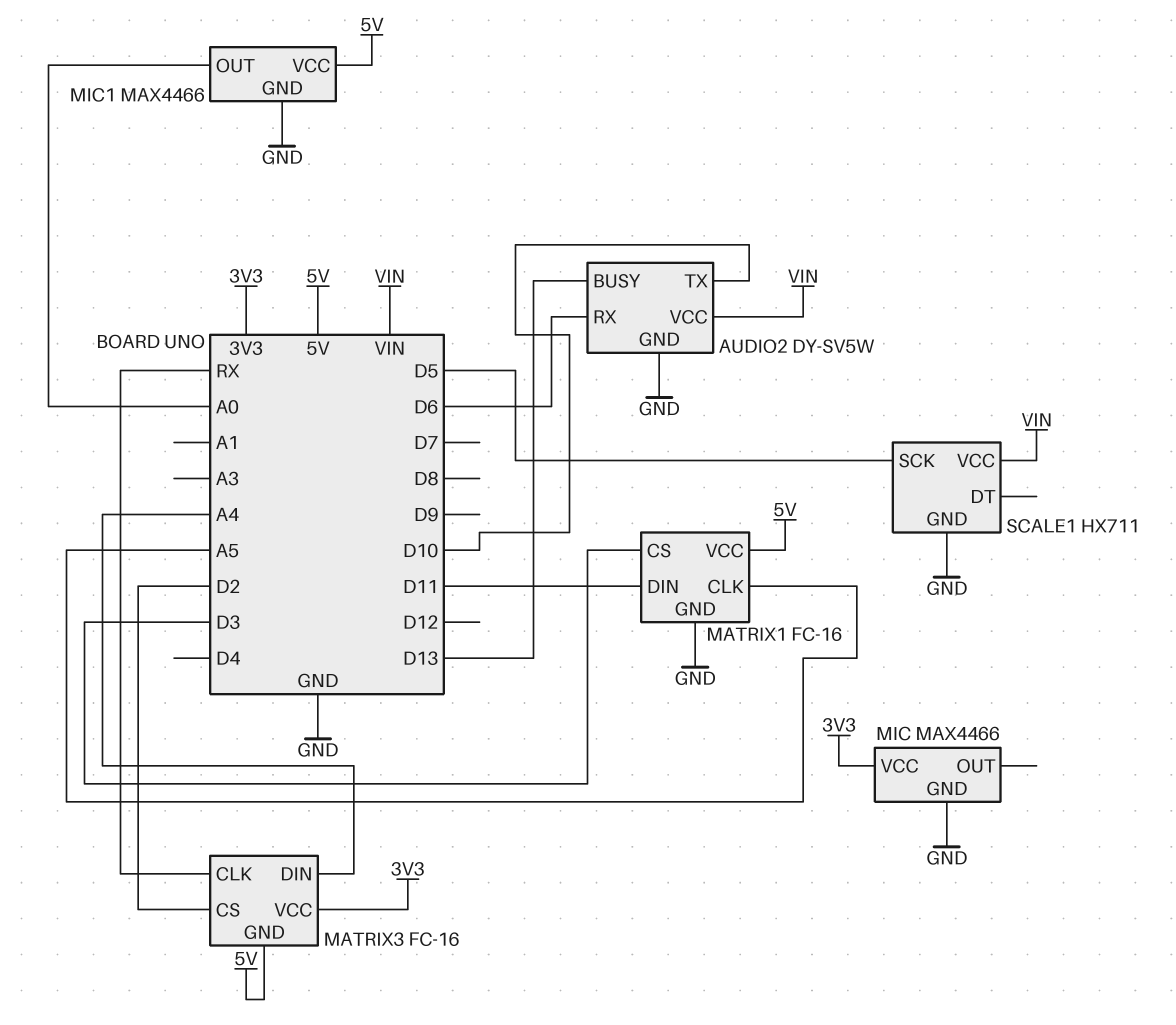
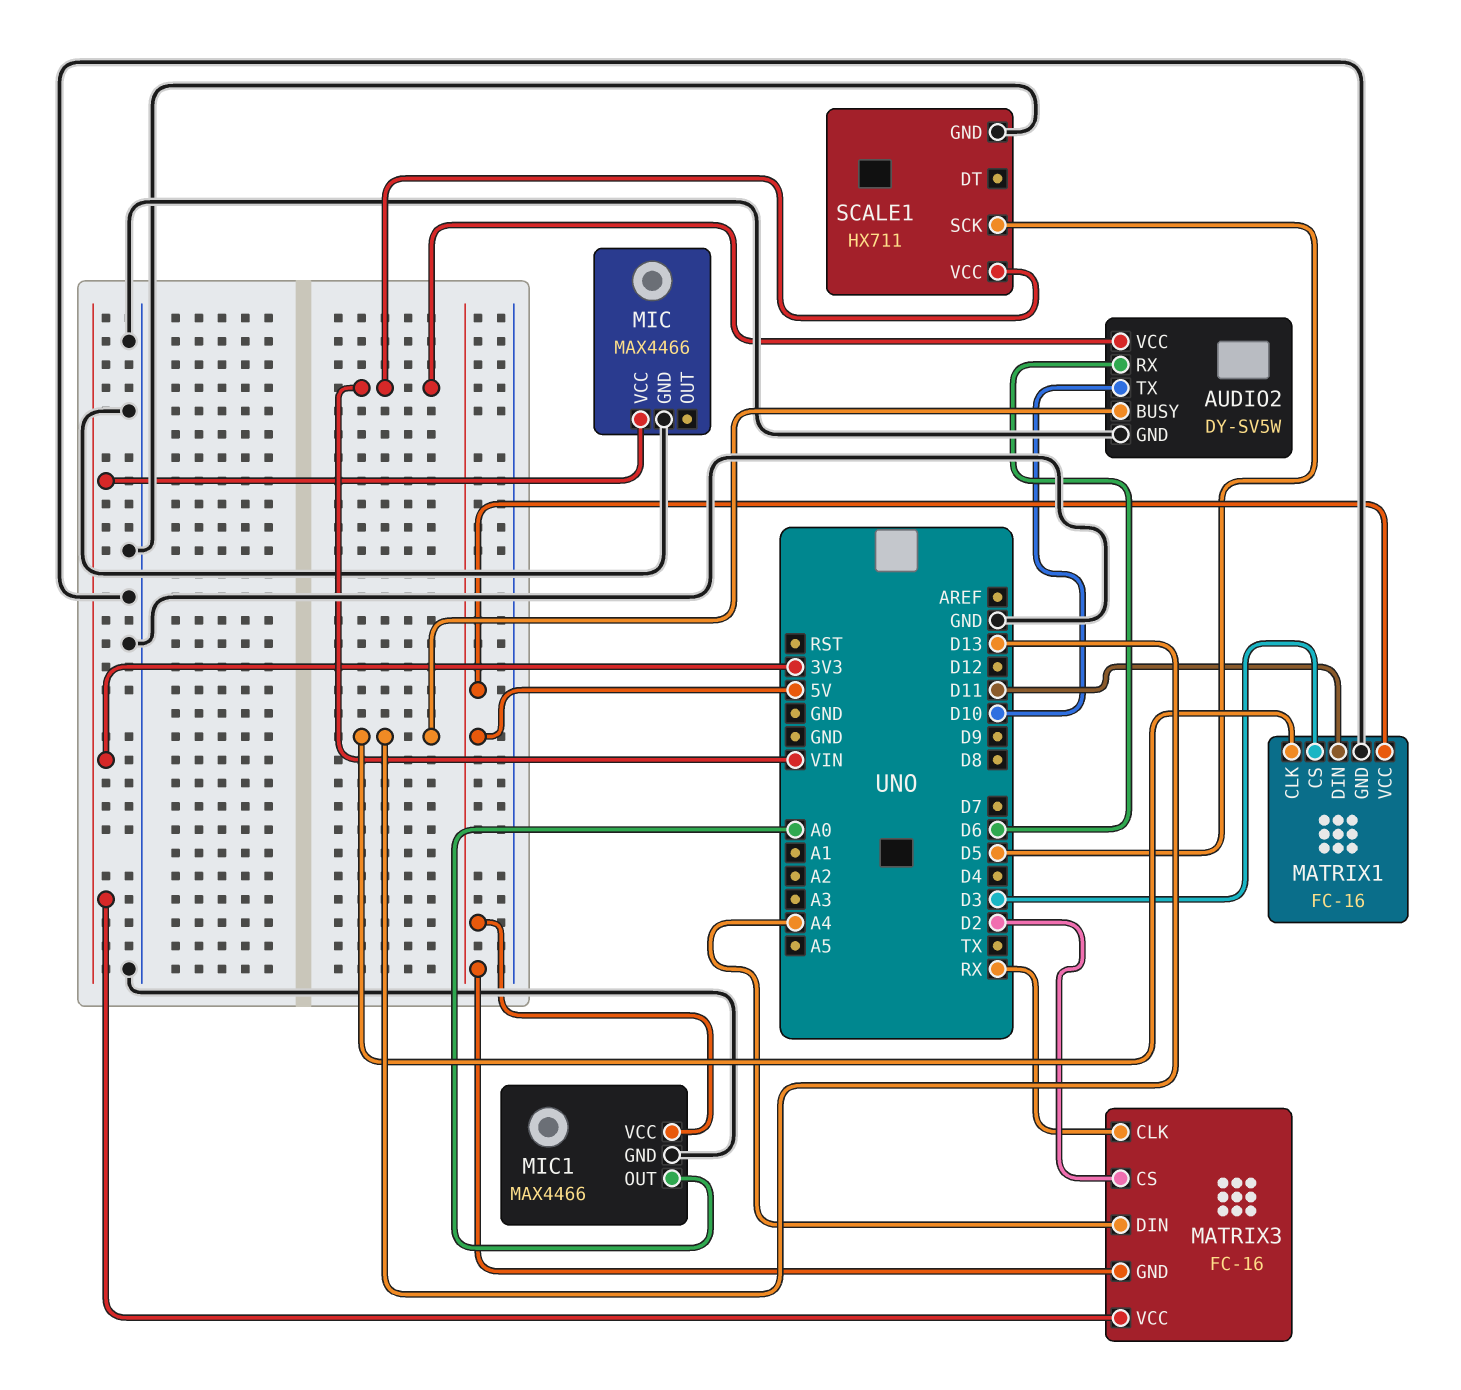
MATRIX1 pin CLK: A5 -> D13

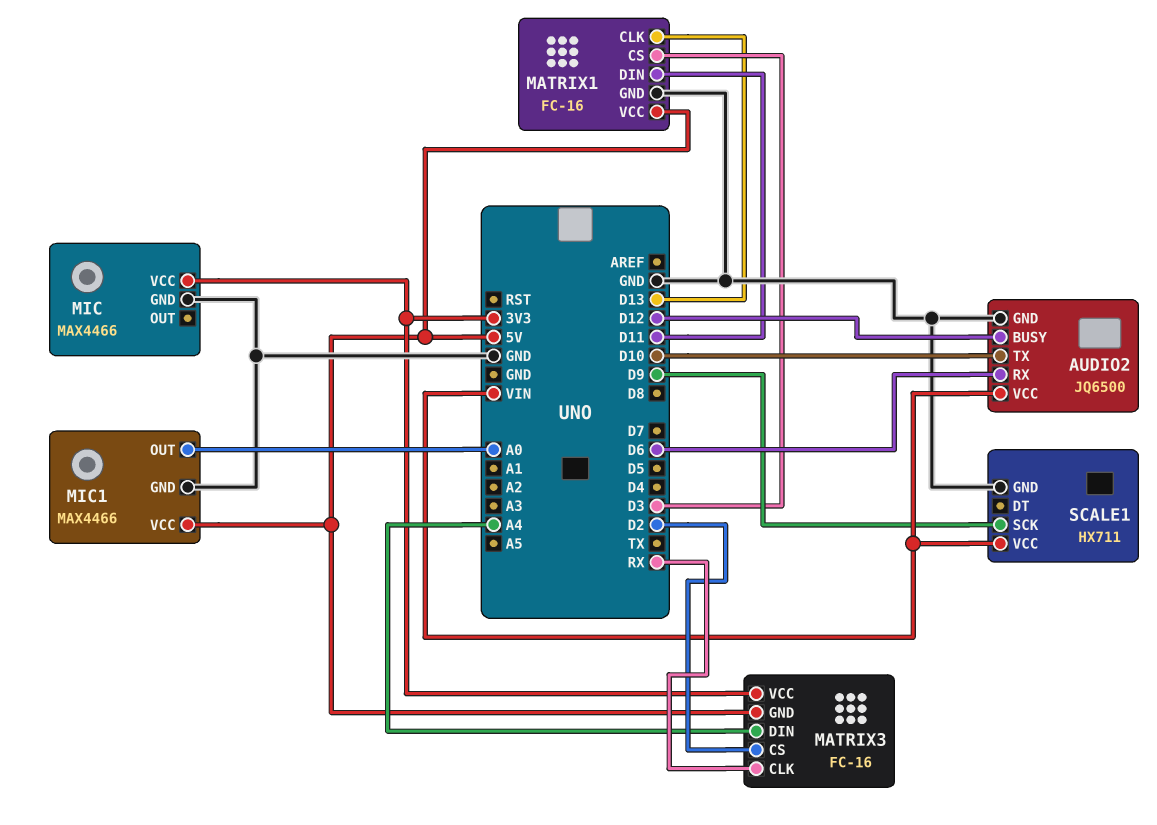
AUDIO2: DY-SV5W -> JQ6500
AUDIO2 pin BUSY: D13 -> D12
SCALE1 pin SCK: D5 -> D9

